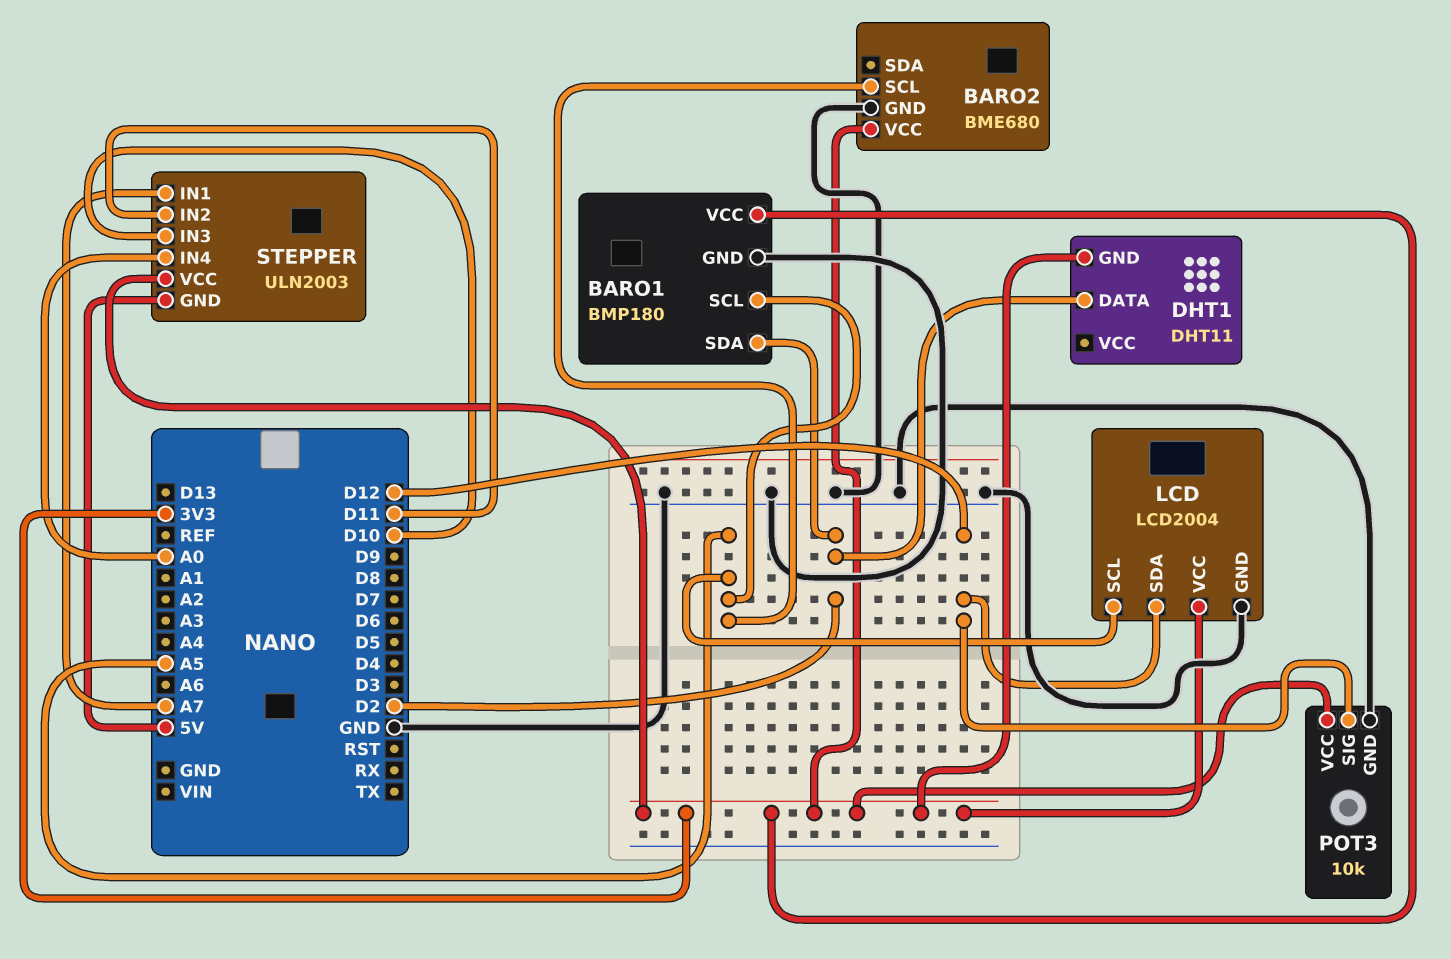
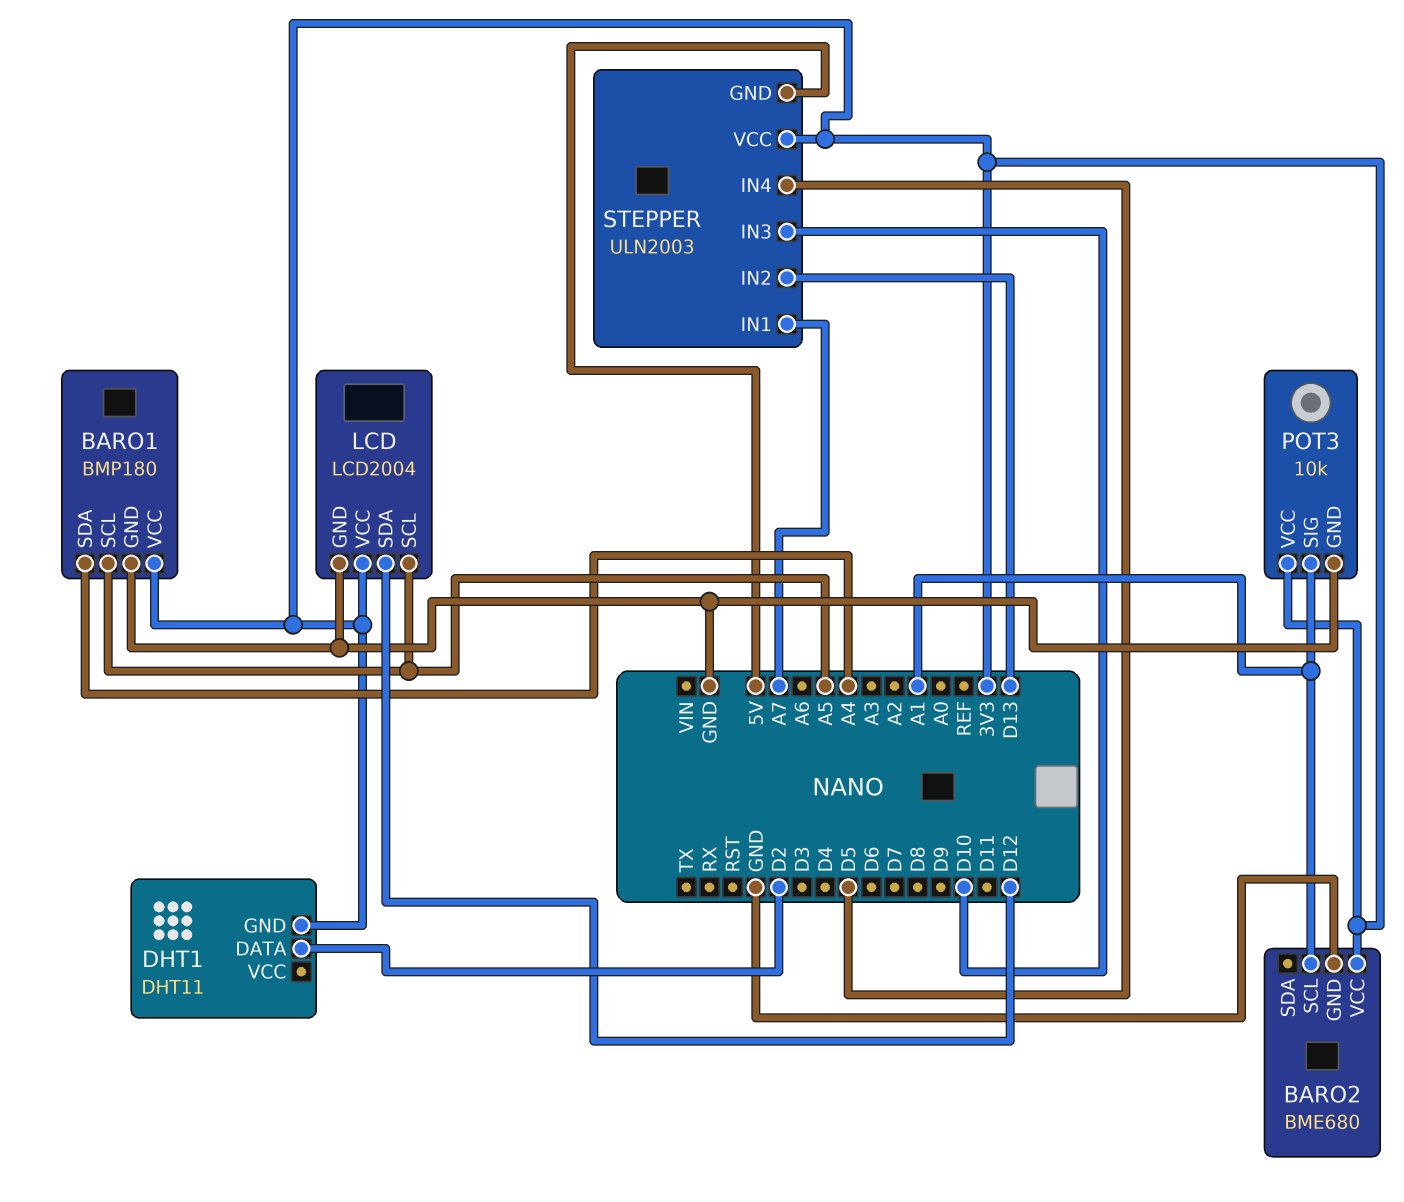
BARO1 pin SDA: D2 -> A4
BARO2 pin SCL: A5 -> A1
POT3 pin SIG: D12 -> A1
STEPPER pin IN2: D11 -> D13
STEPPER pin IN4: A0 -> D5

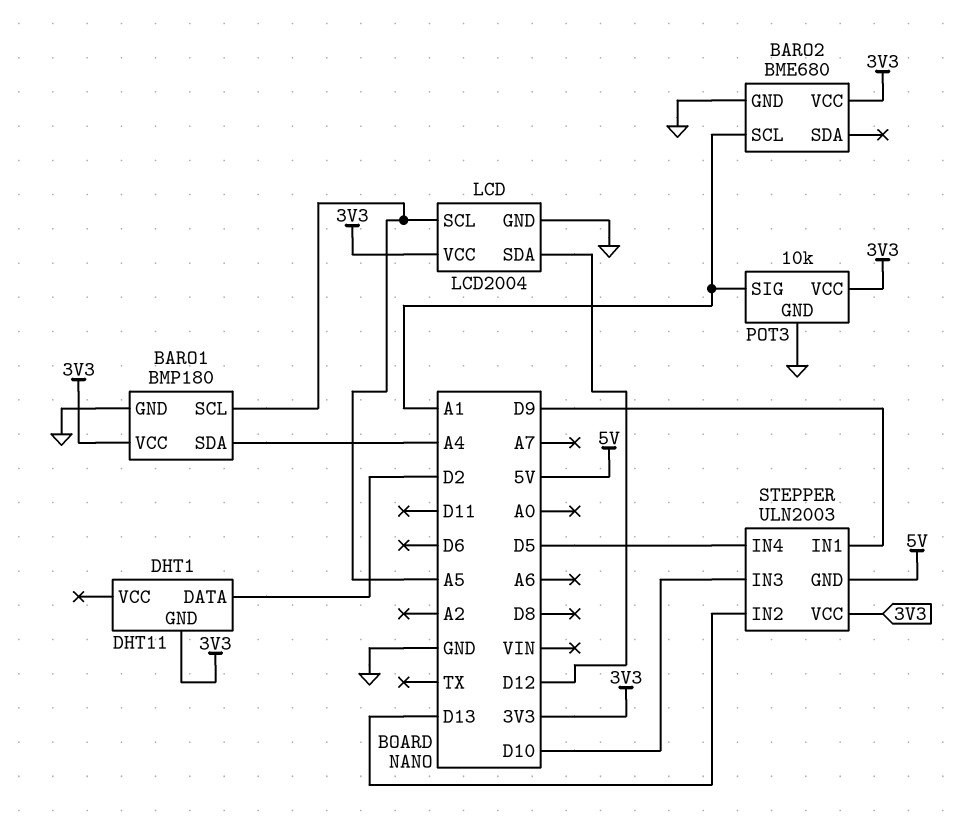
STEPPER pin IN1: A7 -> D9

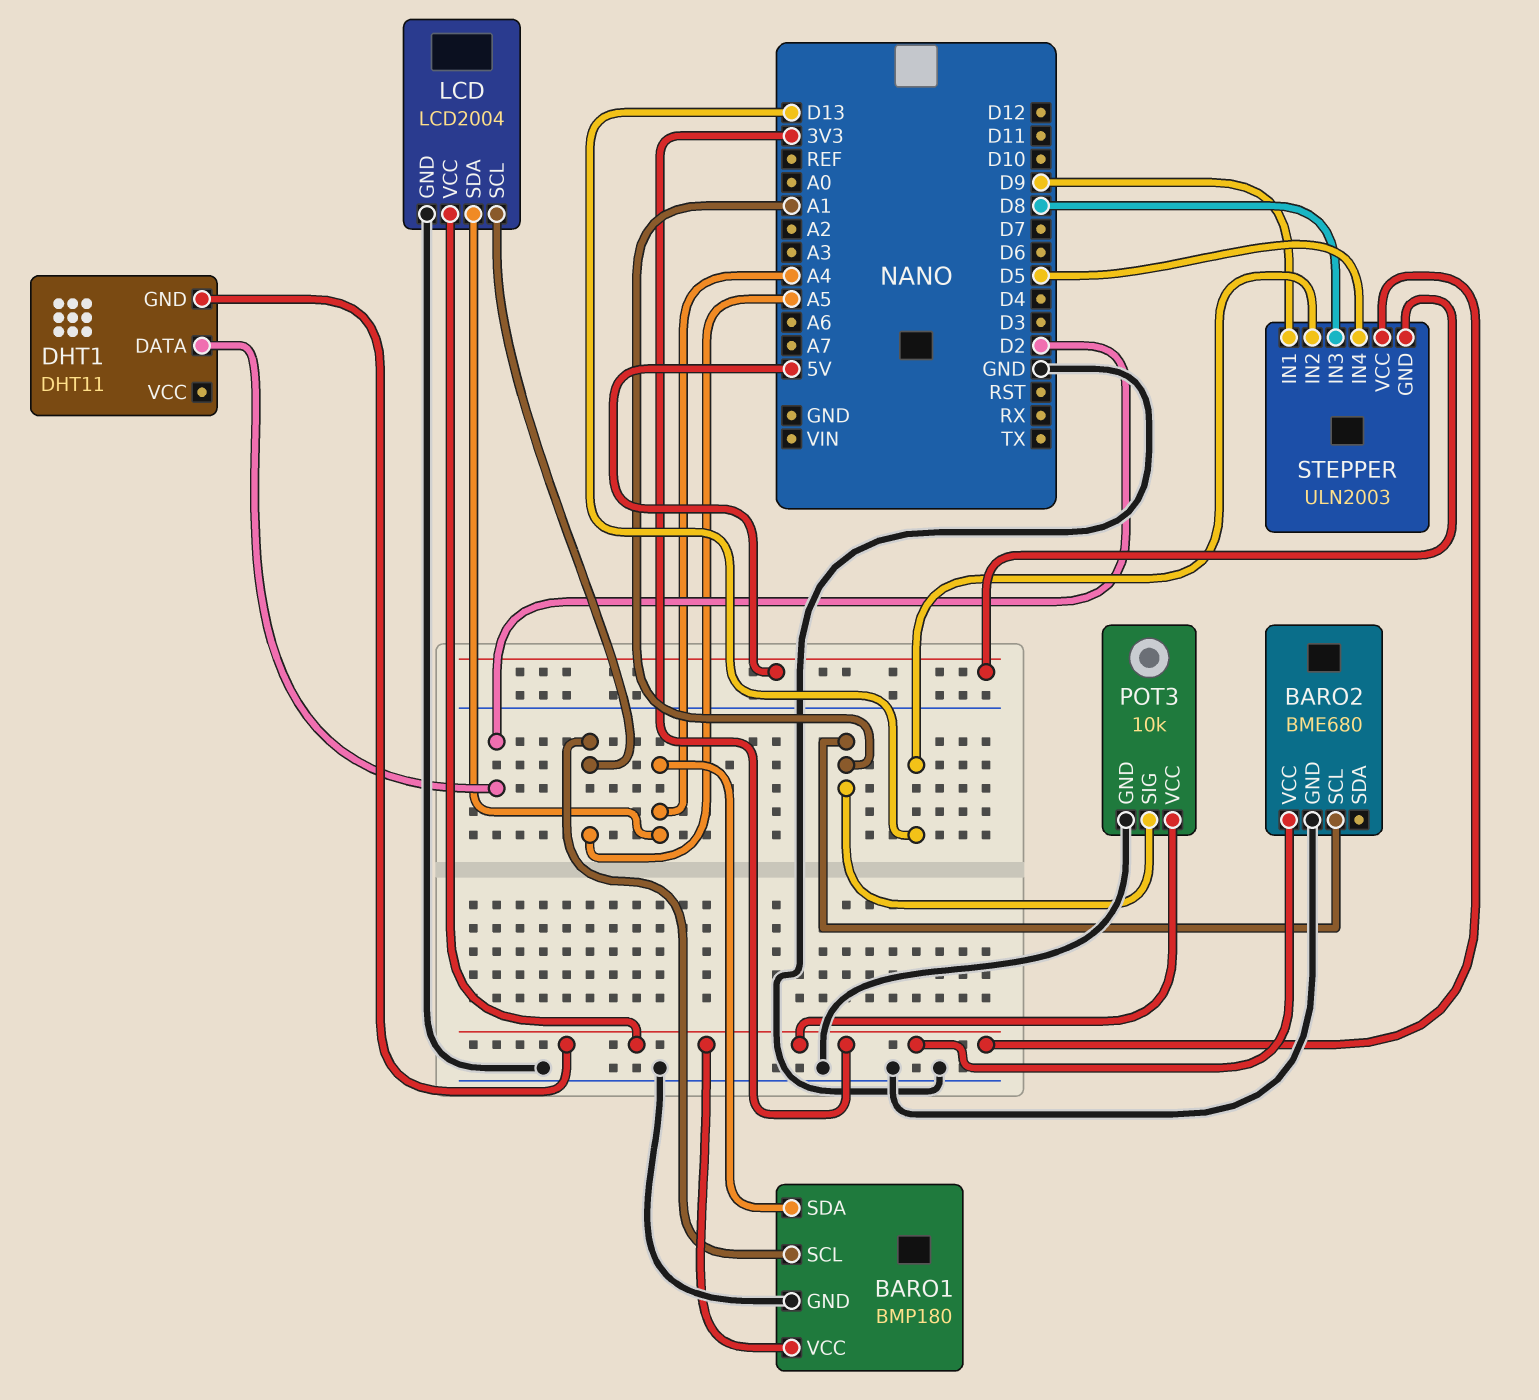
LCD pin SDA: D12 -> A4
STEPPER pin IN3: D10 -> D8

